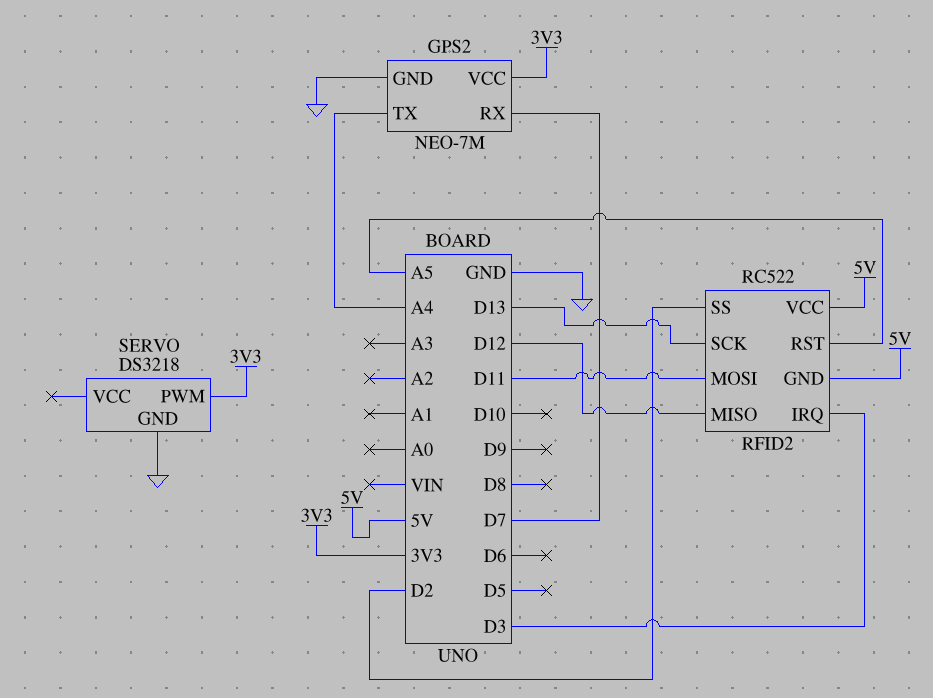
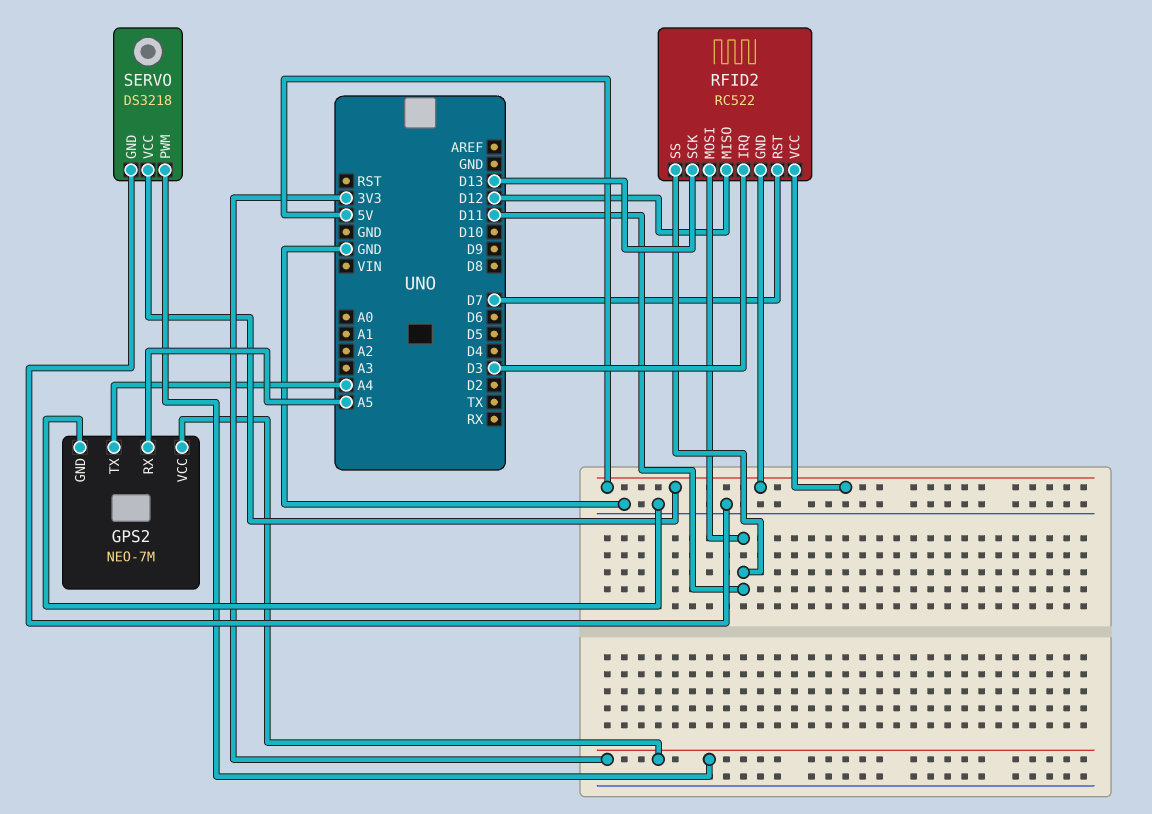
GPS2 pin RX: D7 -> A5
RFID2 pin RST: A5 -> D7
RFID2 pin SS: D2 -> D11
SERVO pin VCC: none -> 5V

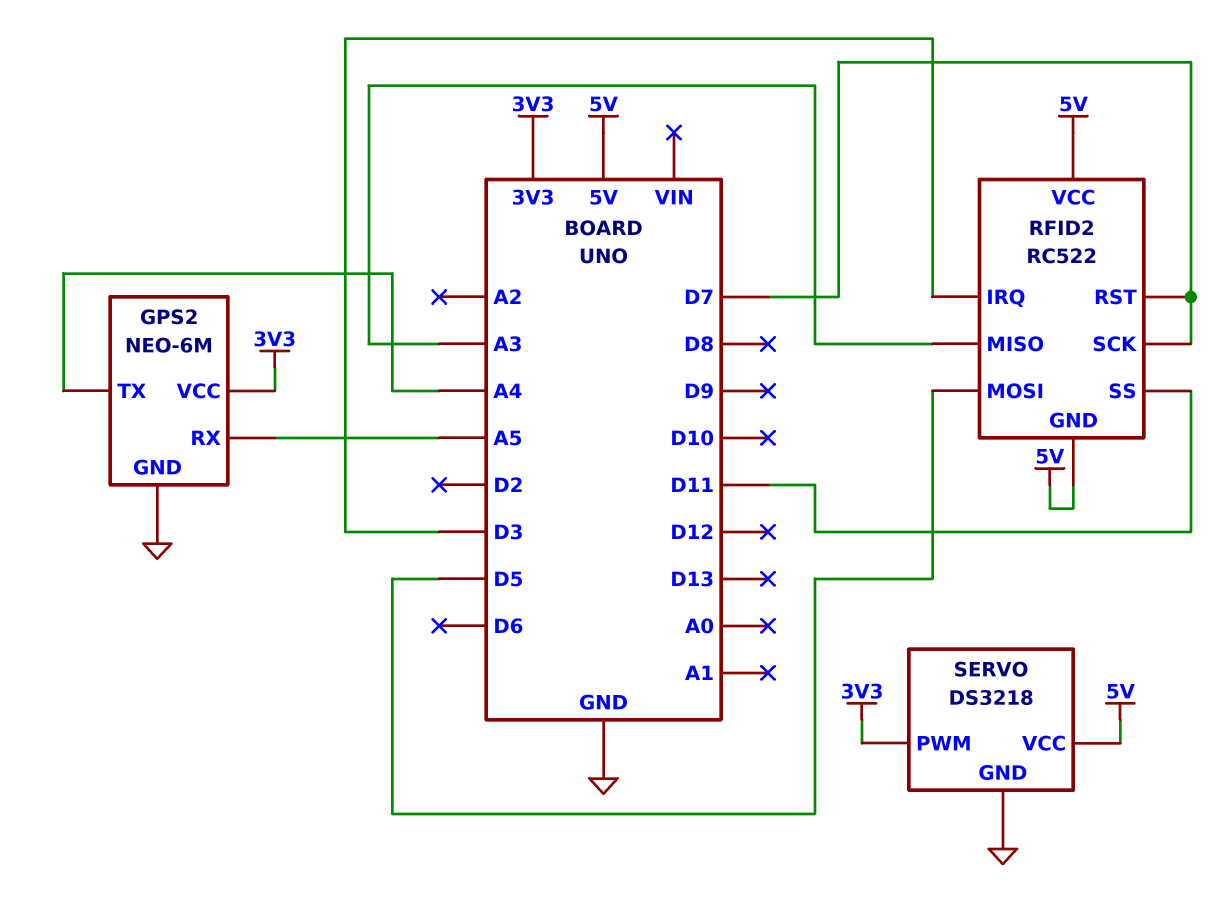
GPS2: NEO-7M -> NEO-6M
RFID2 pin MISO: D12 -> A3
RFID2 pin MOSI: D11 -> D5
RFID2 pin SCK: D13 -> D7

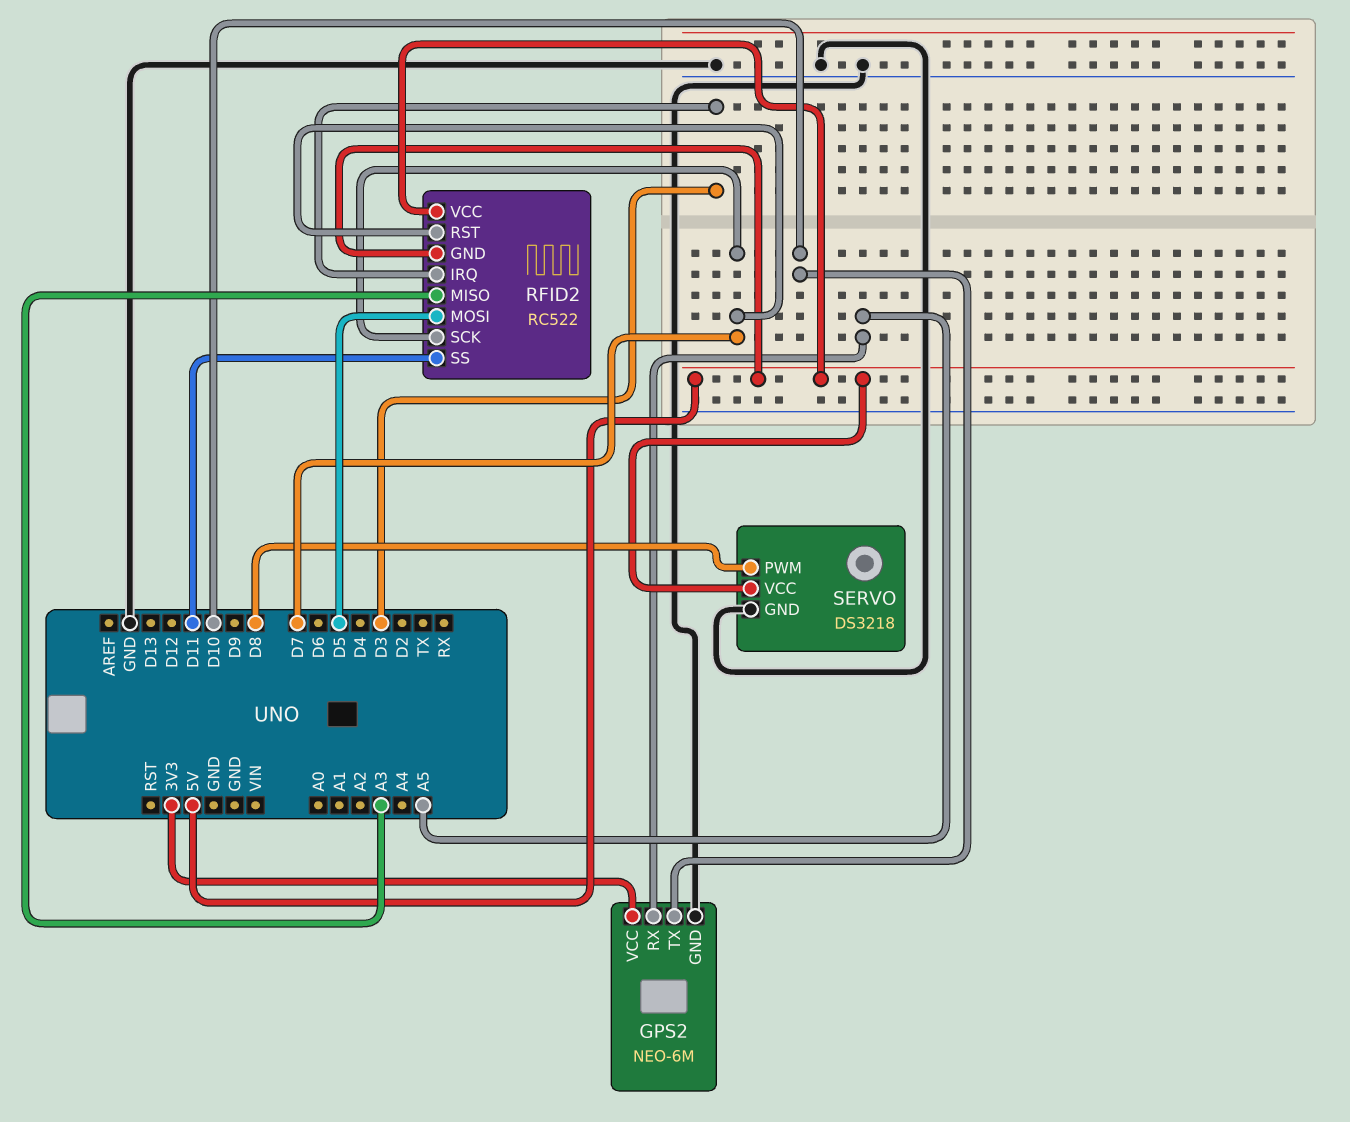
GPS2 pin TX: A4 -> D10
SERVO pin PWM: 3V3 -> D8

